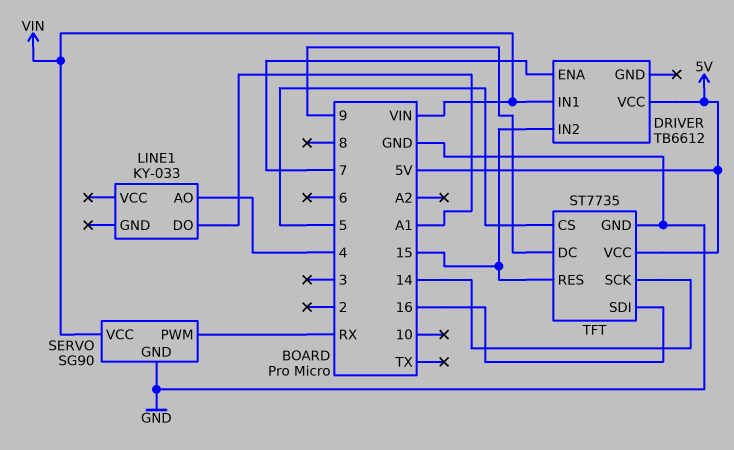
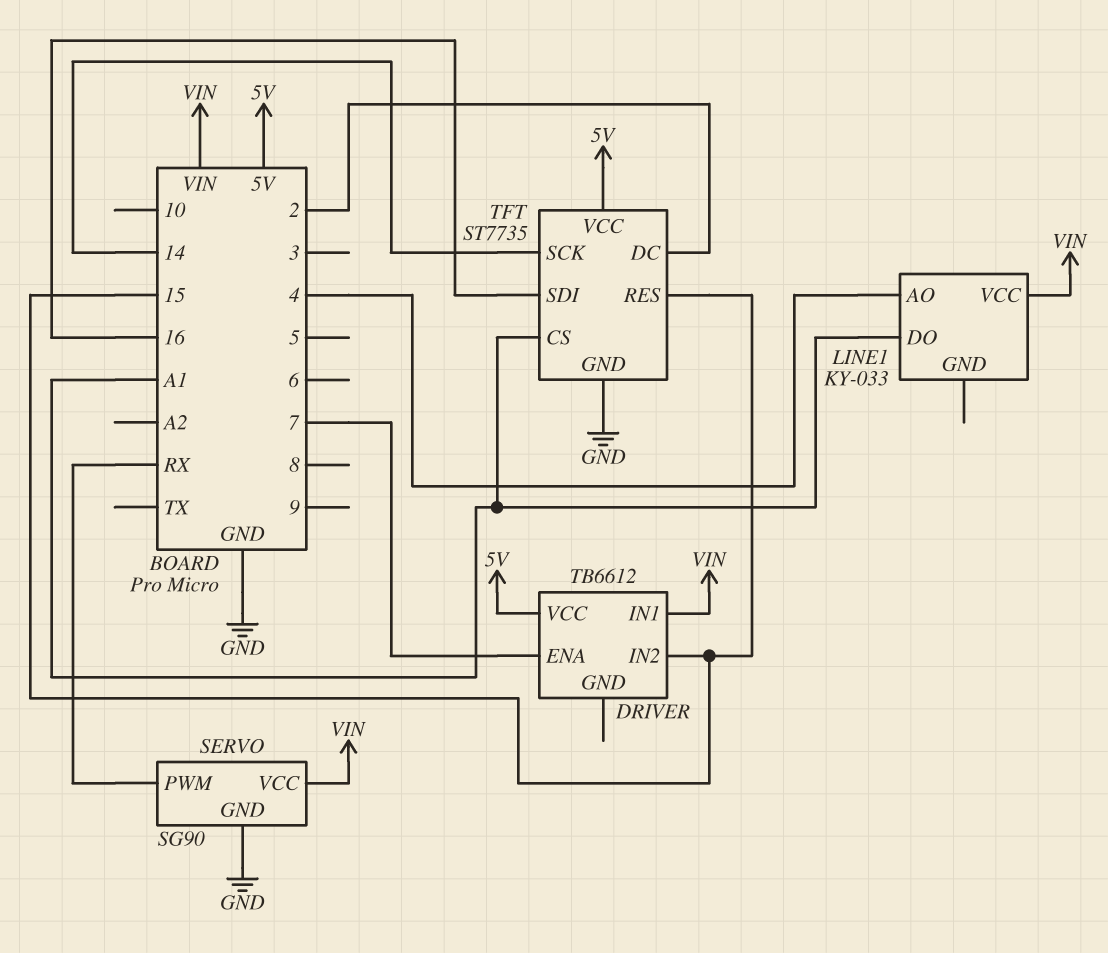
LINE1 pin VCC: none -> VIN
TFT pin CS: 5 -> A1
TFT pin DC: 9 -> 2

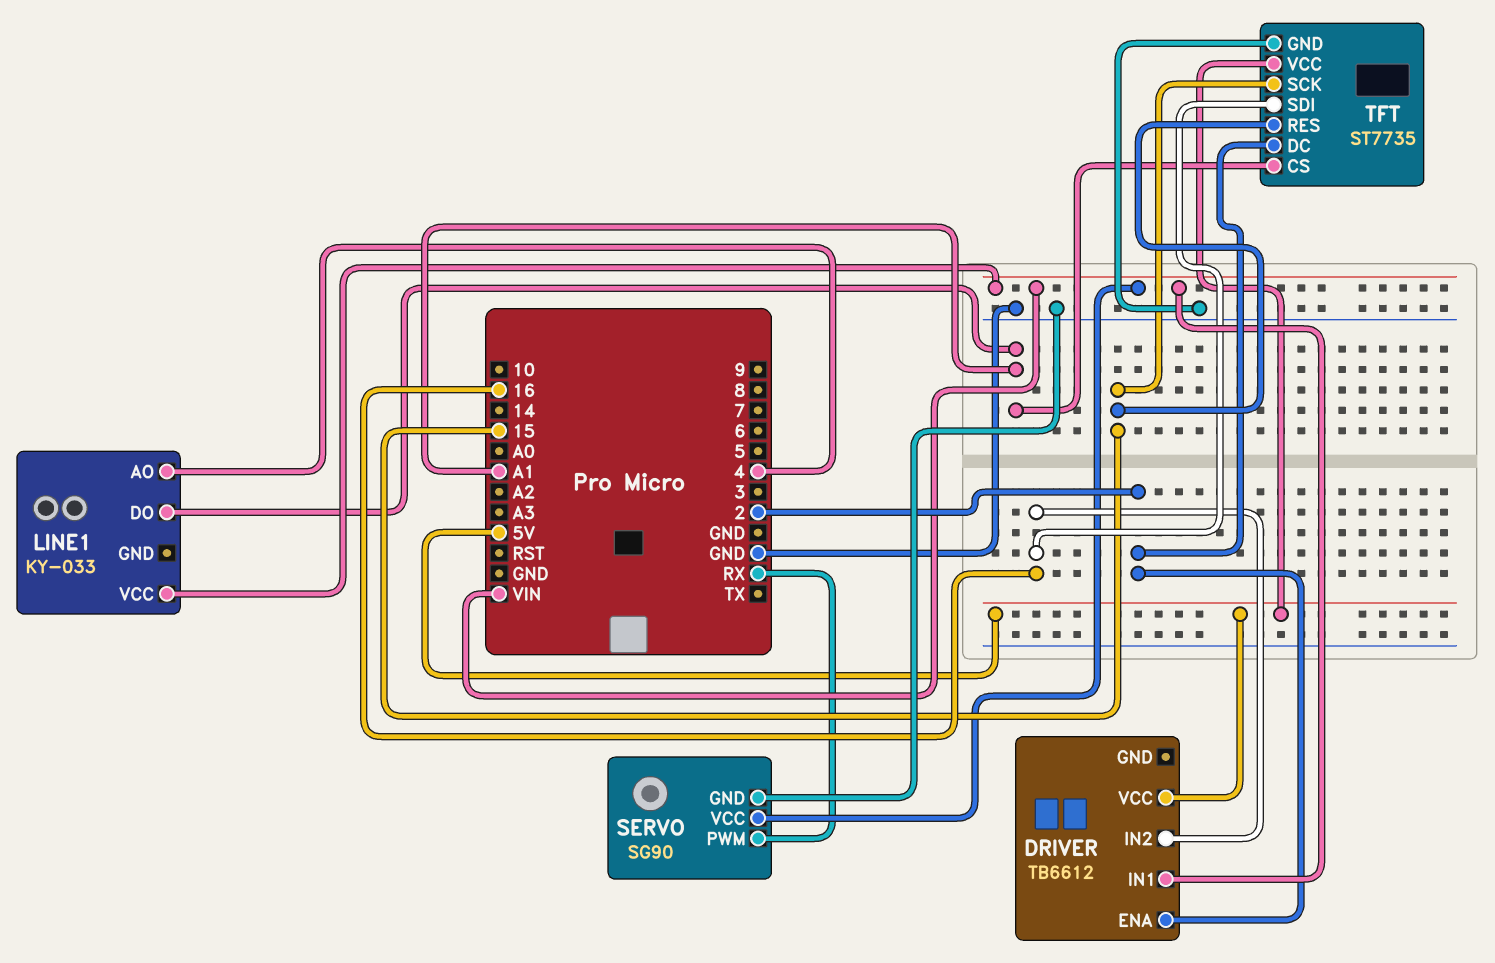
DRIVER pin ENA: 7 -> 2
DRIVER pin IN2: 15 -> 16
TFT pin SCK: 14 -> 15

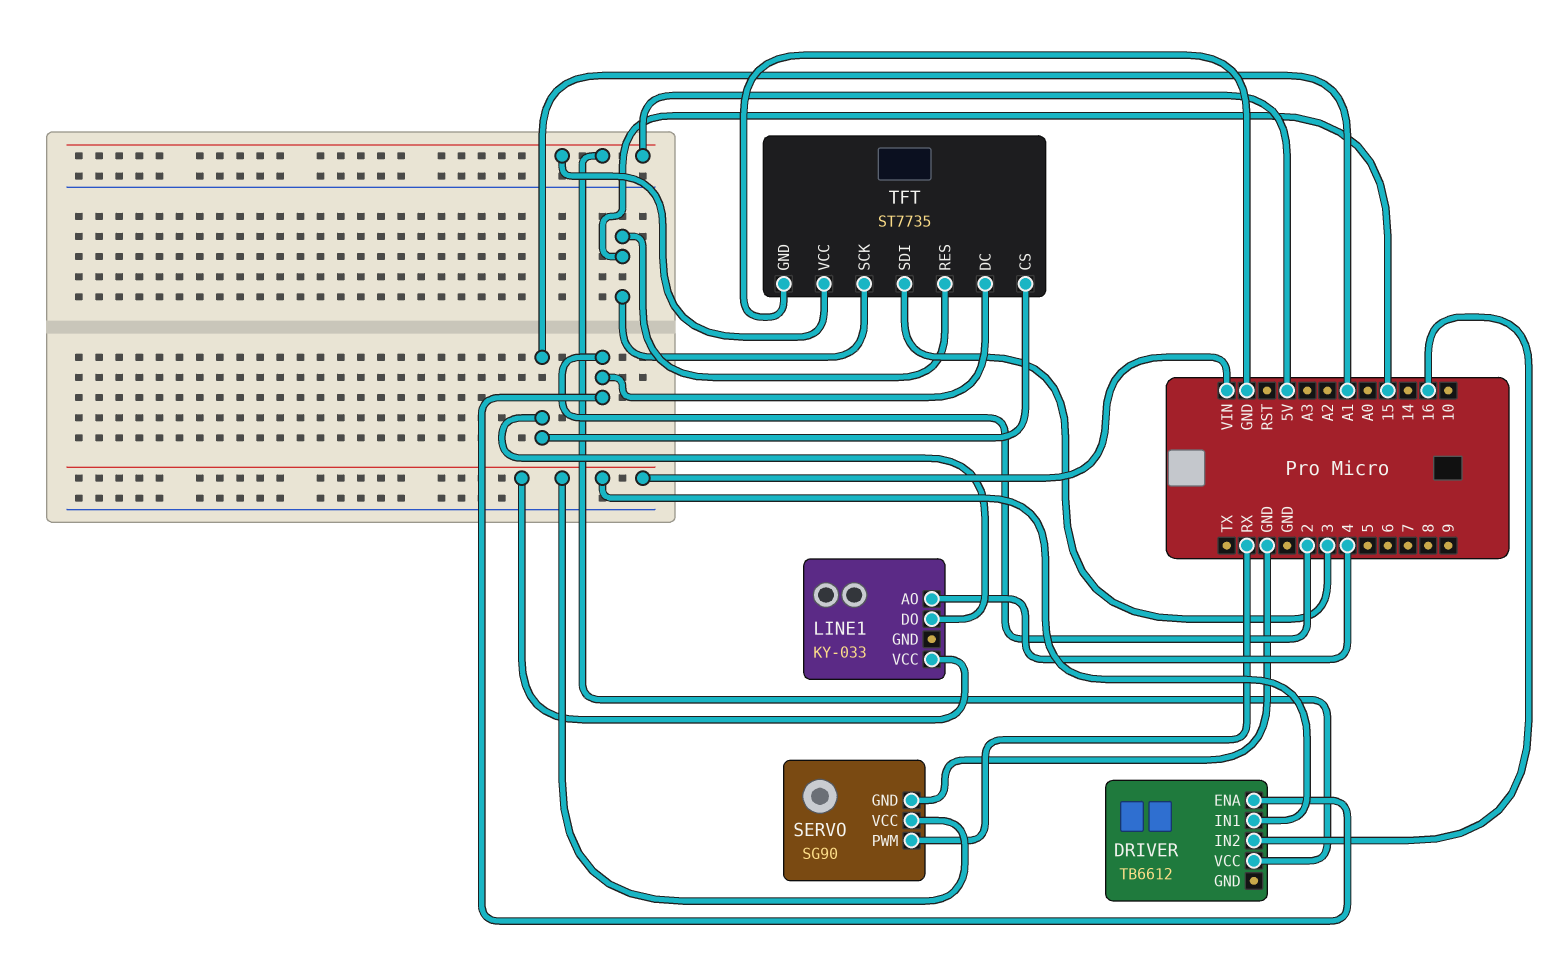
TFT pin SDI: 16 -> 3

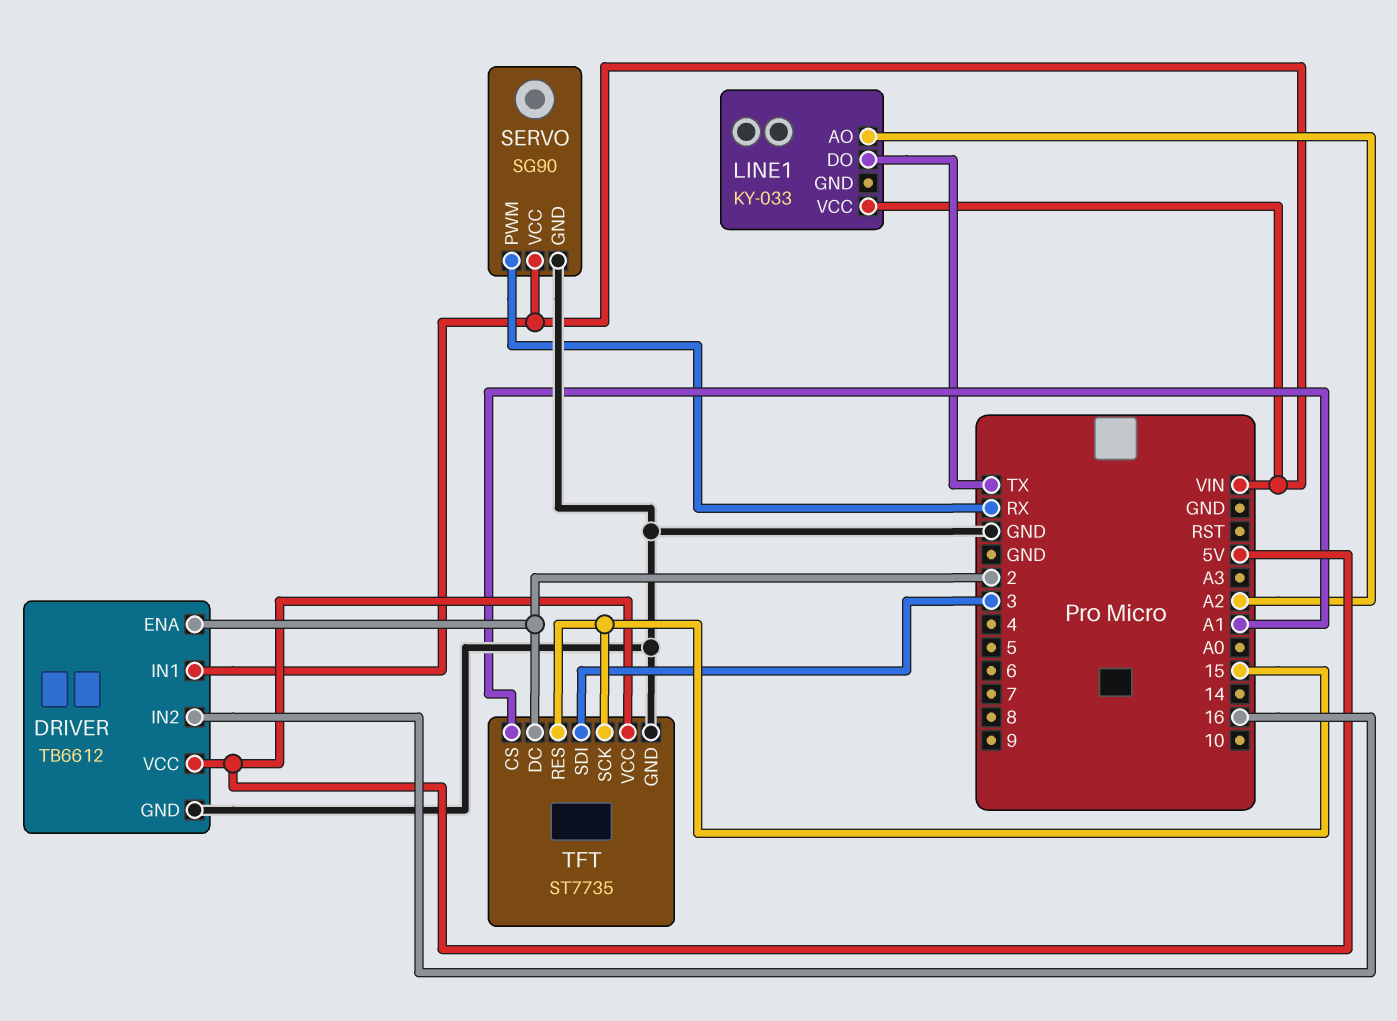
DRIVER pin GND: none -> GND
LINE1 pin AO: 4 -> A2
LINE1 pin DO: A1 -> TX

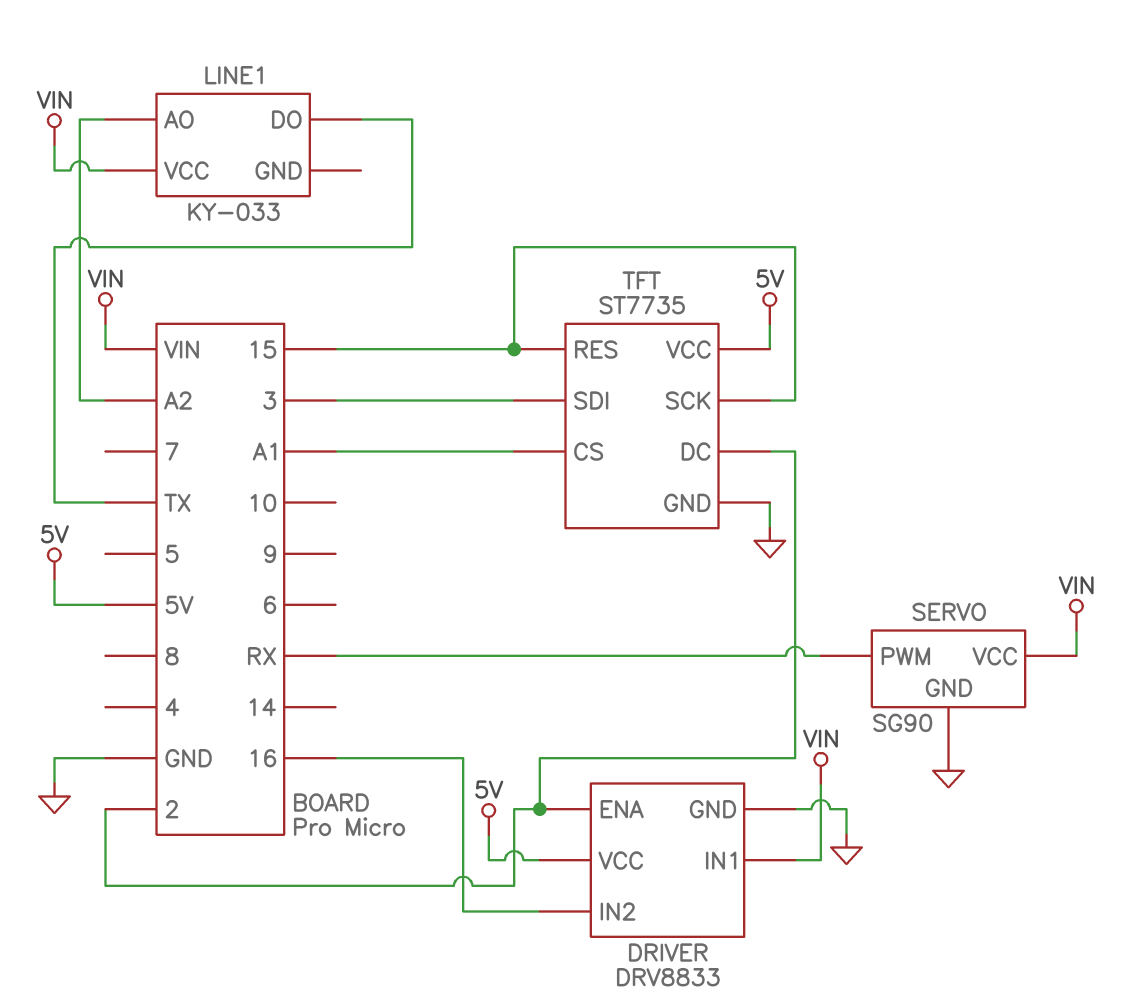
DRIVER: TB6612 -> DRV8833

